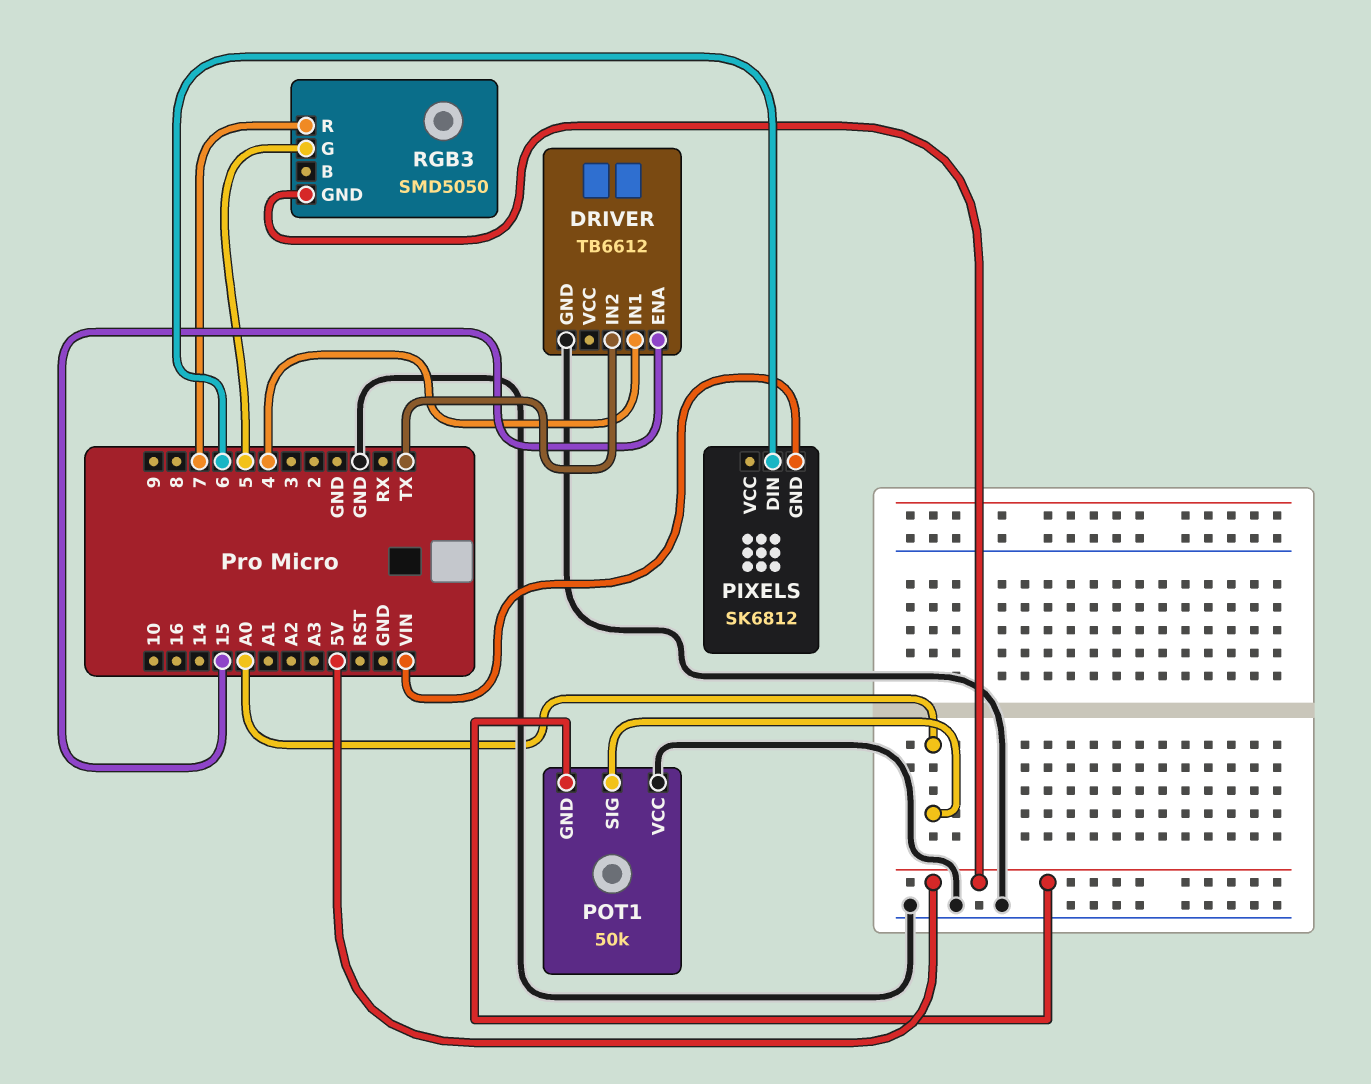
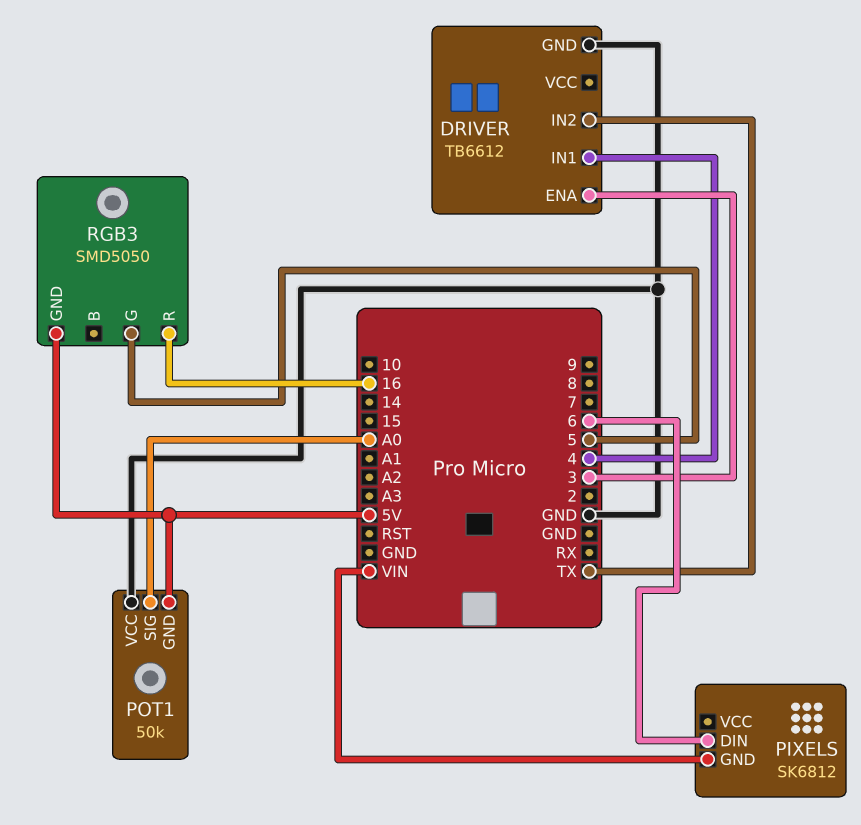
DRIVER pin ENA: 15 -> 3
RGB3 pin R: 7 -> 16

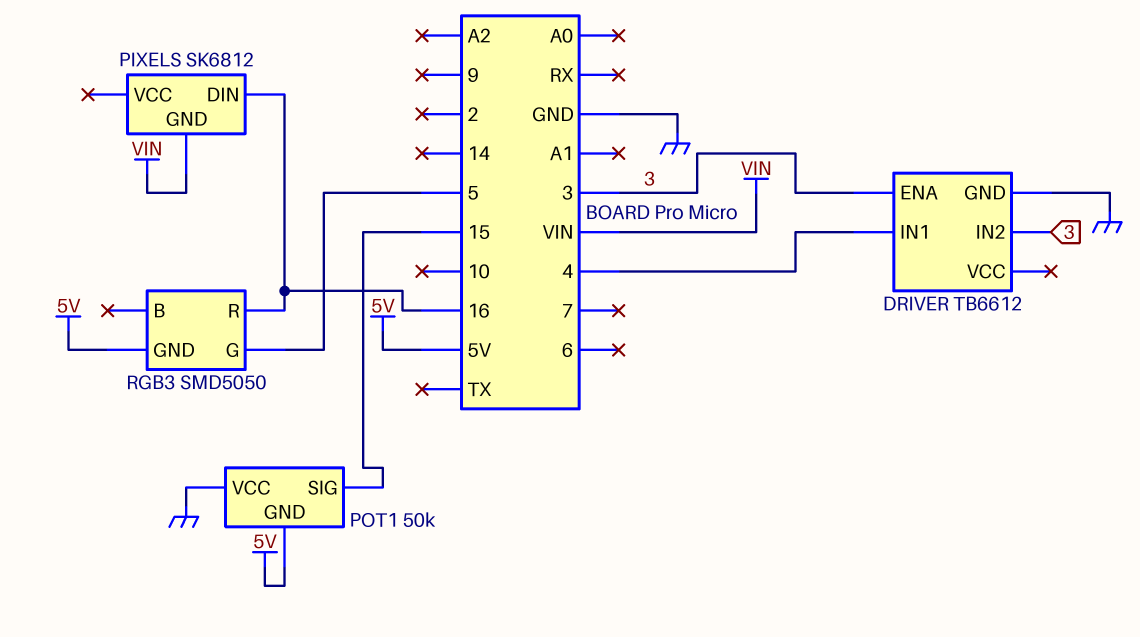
DRIVER pin IN2: TX -> 3
PIXELS pin DIN: 6 -> 16
POT1 pin SIG: A0 -> 15

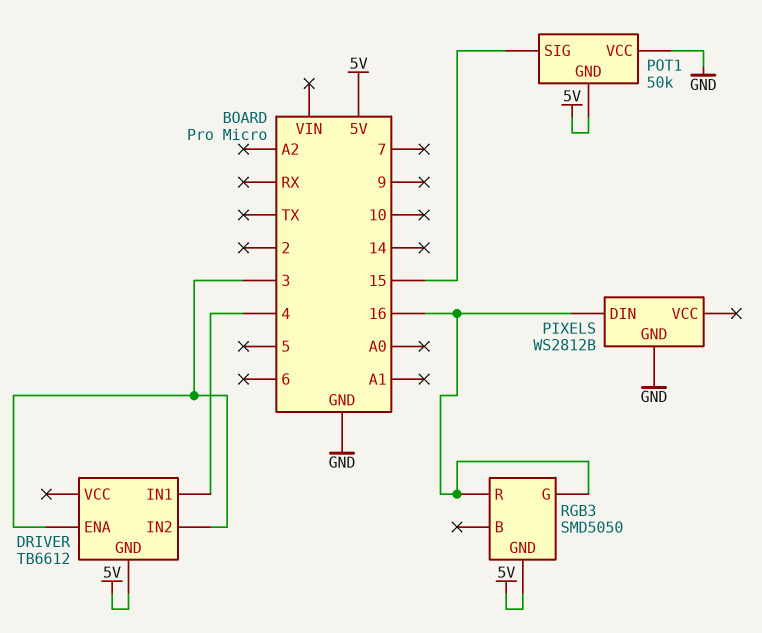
DRIVER pin GND: GND -> 5V
PIXELS: SK6812 -> WS2812B
PIXELS pin GND: VIN -> GND
RGB3 pin G: 5 -> 16

